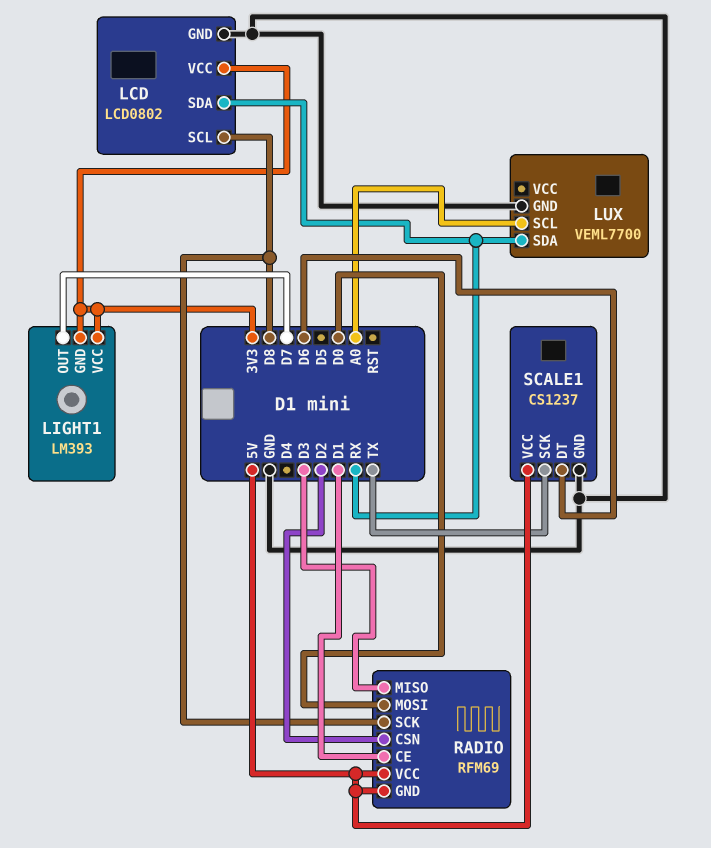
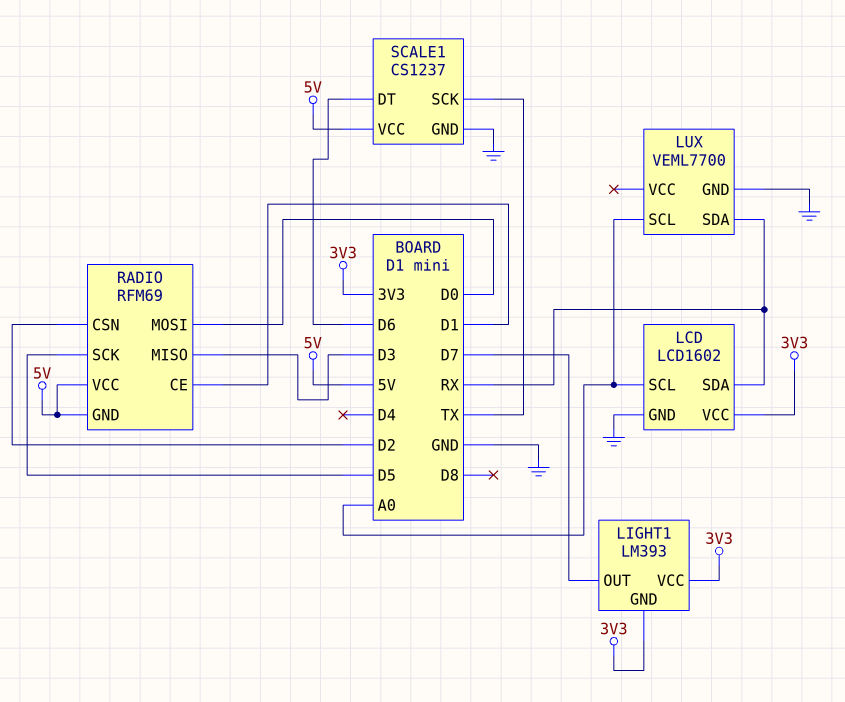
LCD: LCD0802 -> LCD1602
LCD pin SCL: D8 -> A0
RADIO pin SCK: D8 -> D5

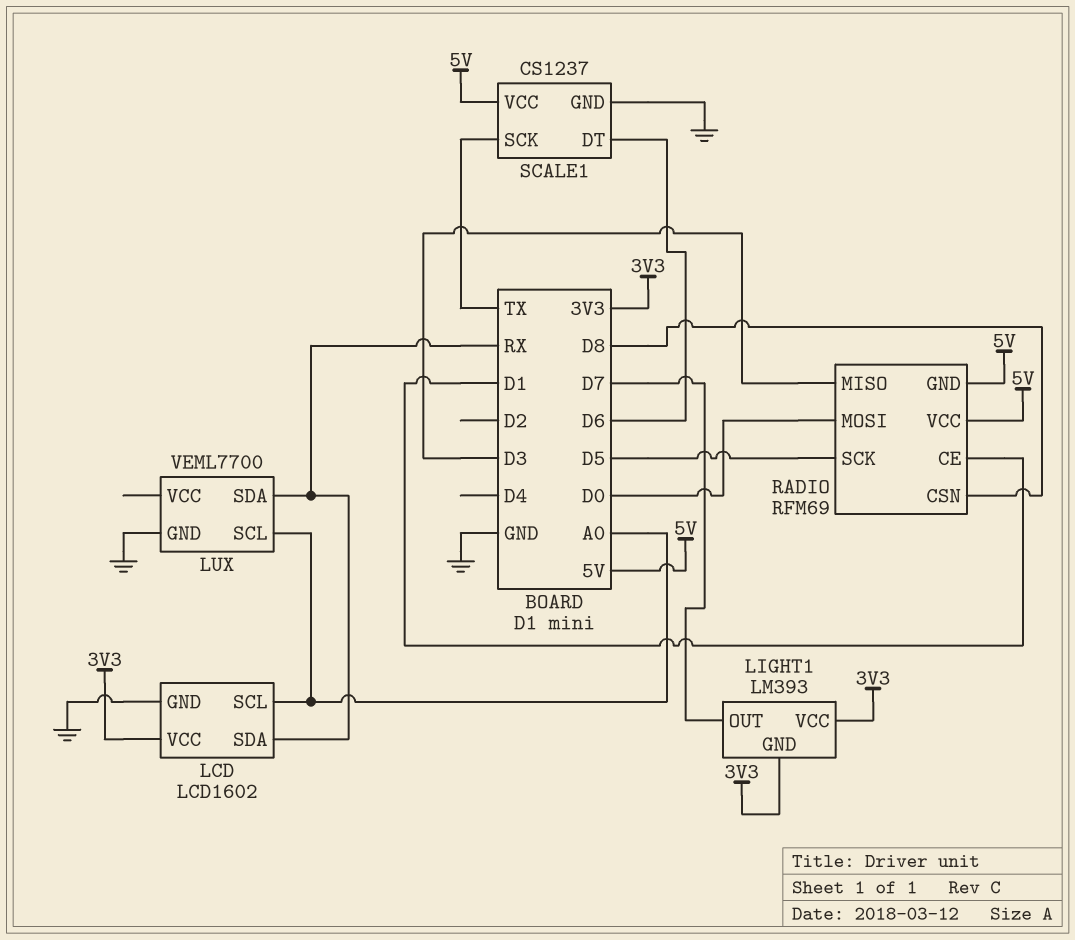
RADIO pin CSN: D2 -> D8

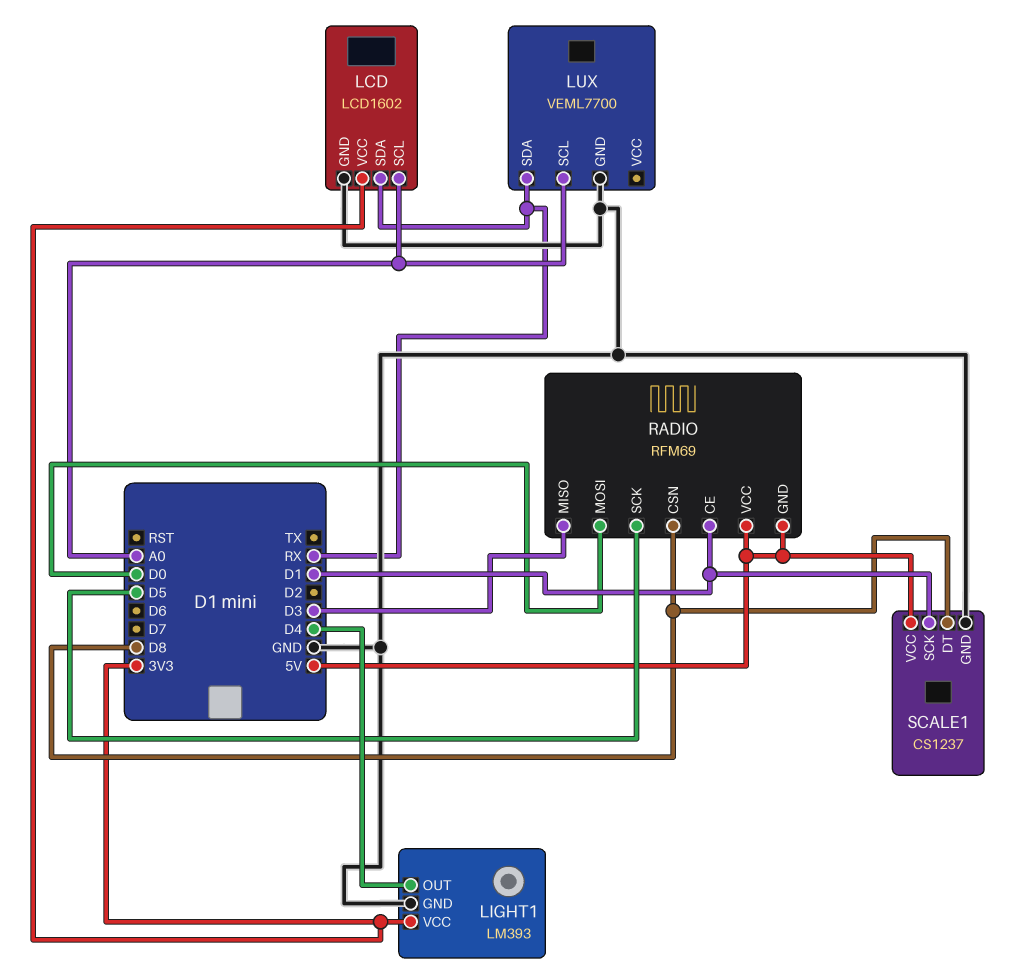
LIGHT1 pin GND: 3V3 -> GND
LIGHT1 pin OUT: D7 -> D4
SCALE1 pin DT: D6 -> D8
SCALE1 pin SCK: TX -> D1

